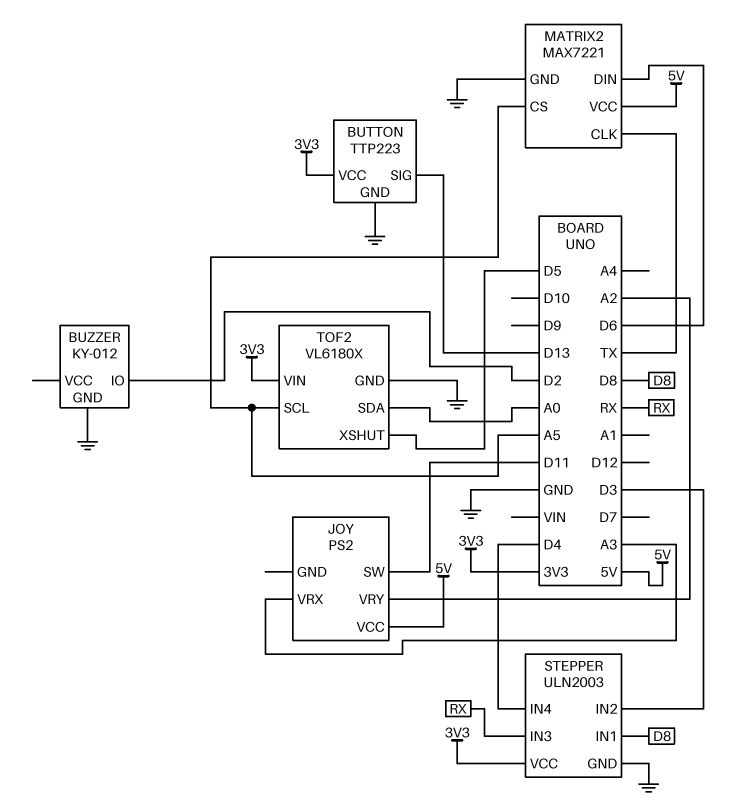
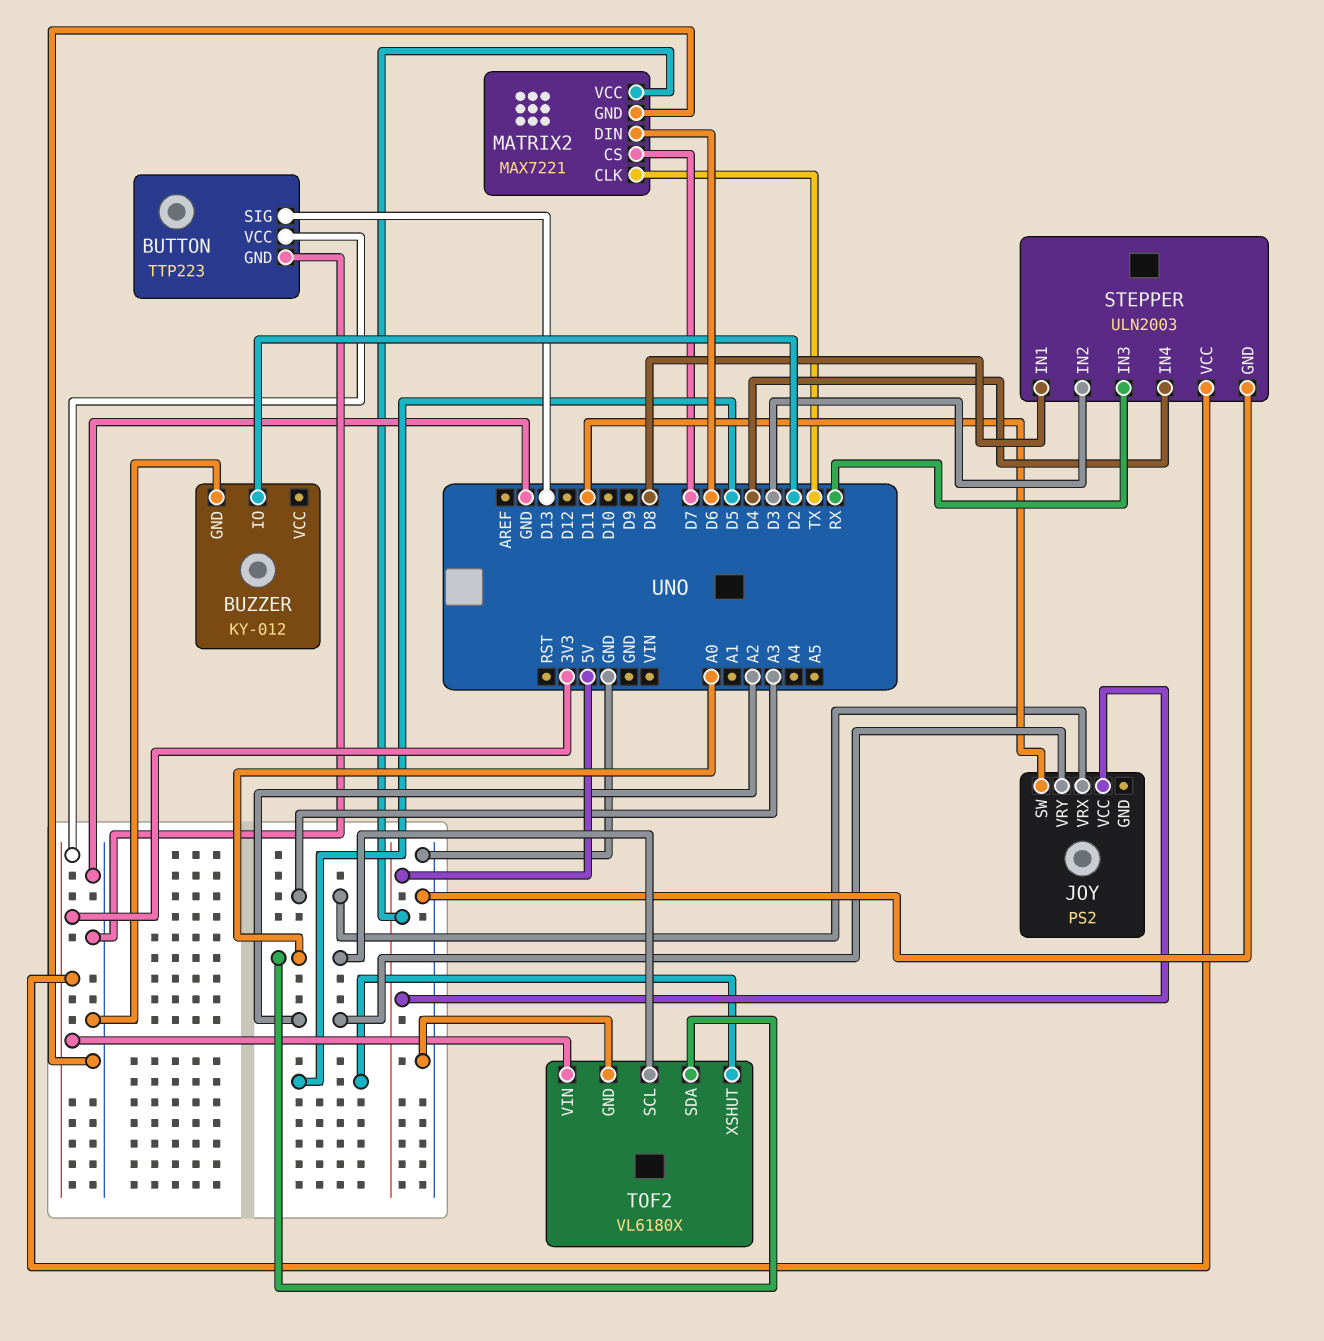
MATRIX2 pin CS: A5 -> D7
TOF2 pin SCL: A5 -> A0

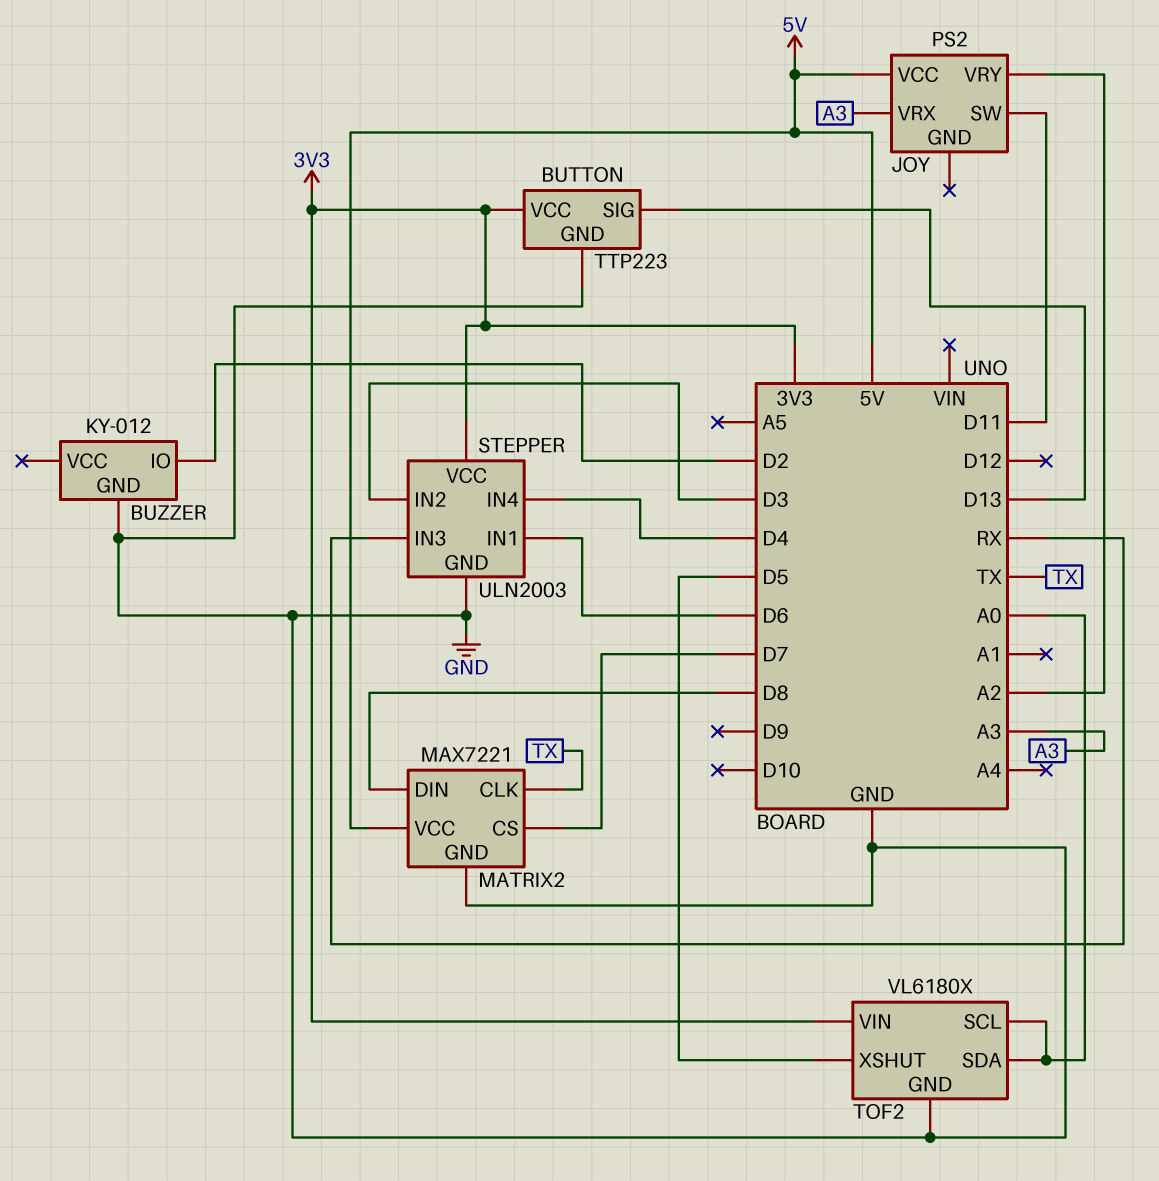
MATRIX2 pin DIN: D6 -> D8
STEPPER pin IN1: D8 -> D6

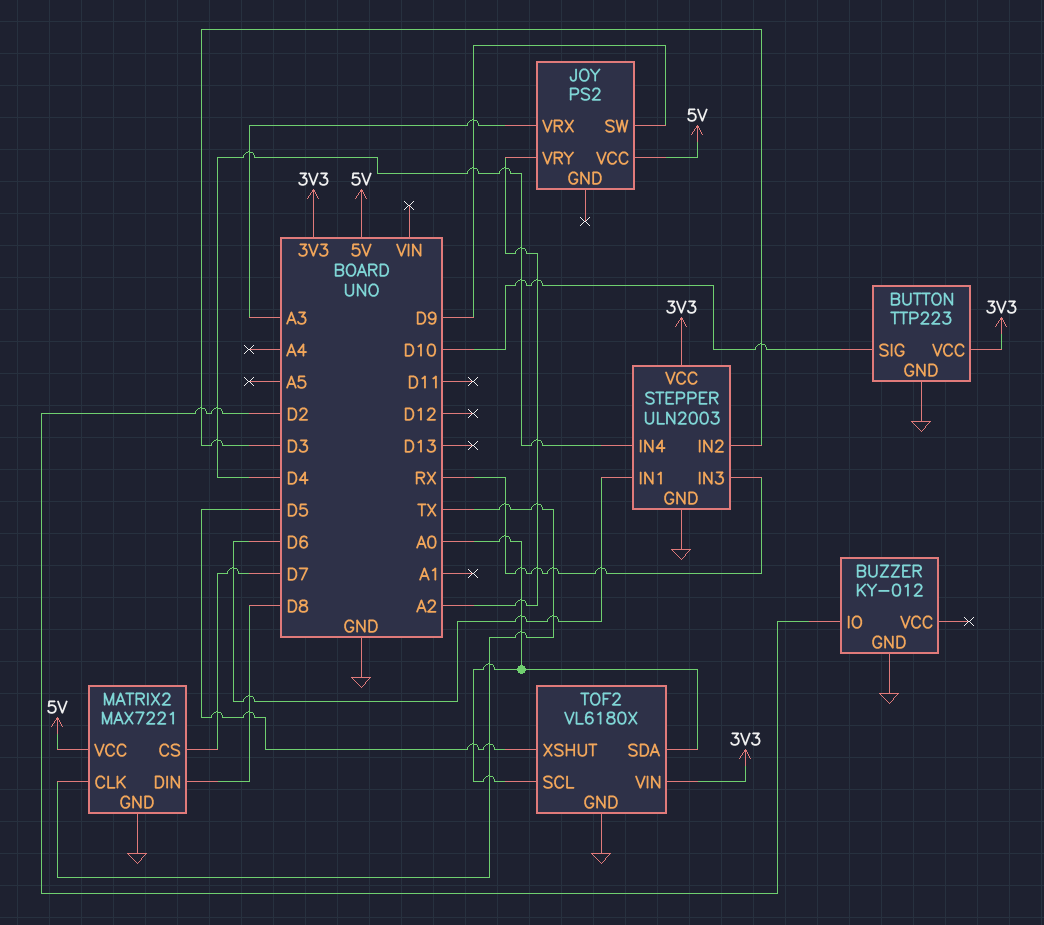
BUTTON pin SIG: D13 -> D10
JOY pin SW: D11 -> D9

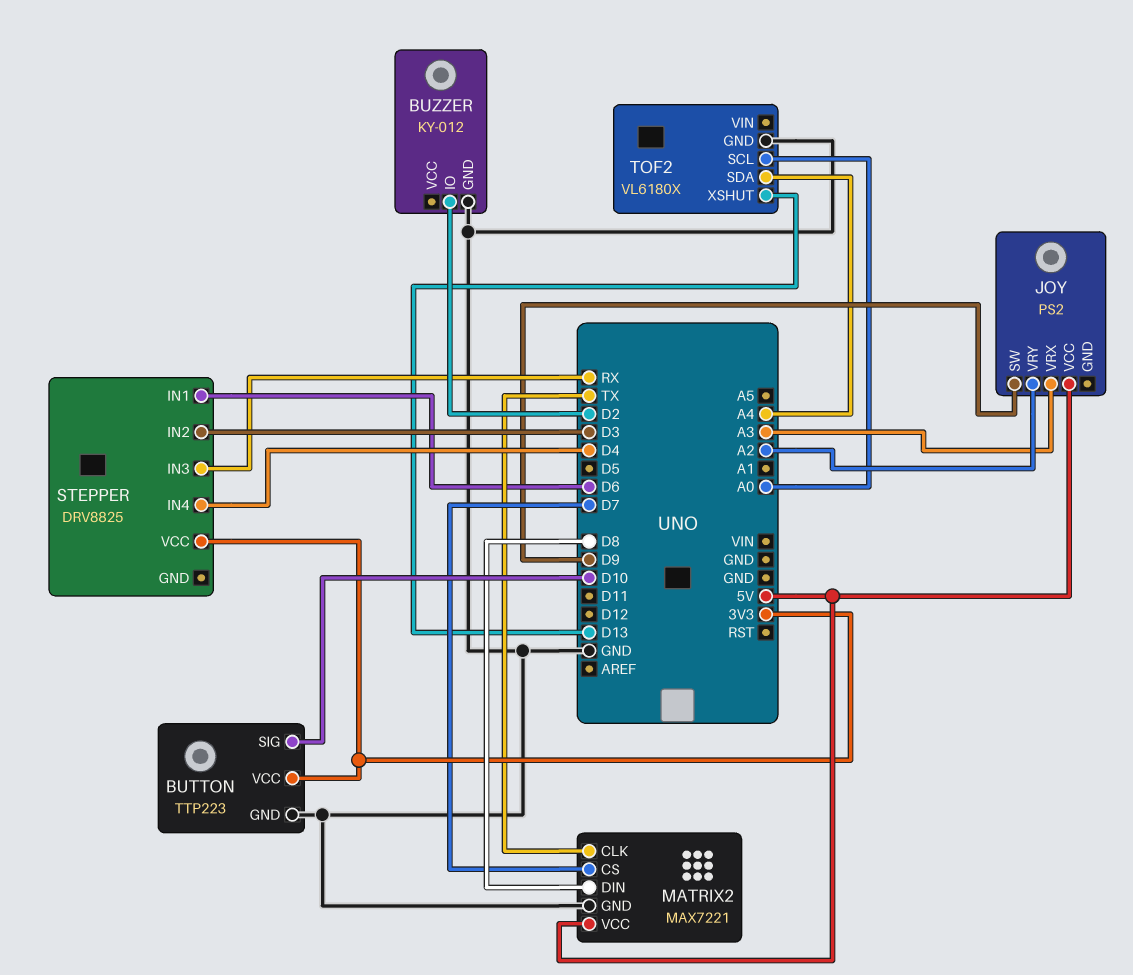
STEPPER: ULN2003 -> DRV8825
STEPPER pin GND: GND -> none
TOF2 pin SDA: A0 -> A4
TOF2 pin VIN: 3V3 -> none
TOF2 pin XSHUT: D5 -> D13

